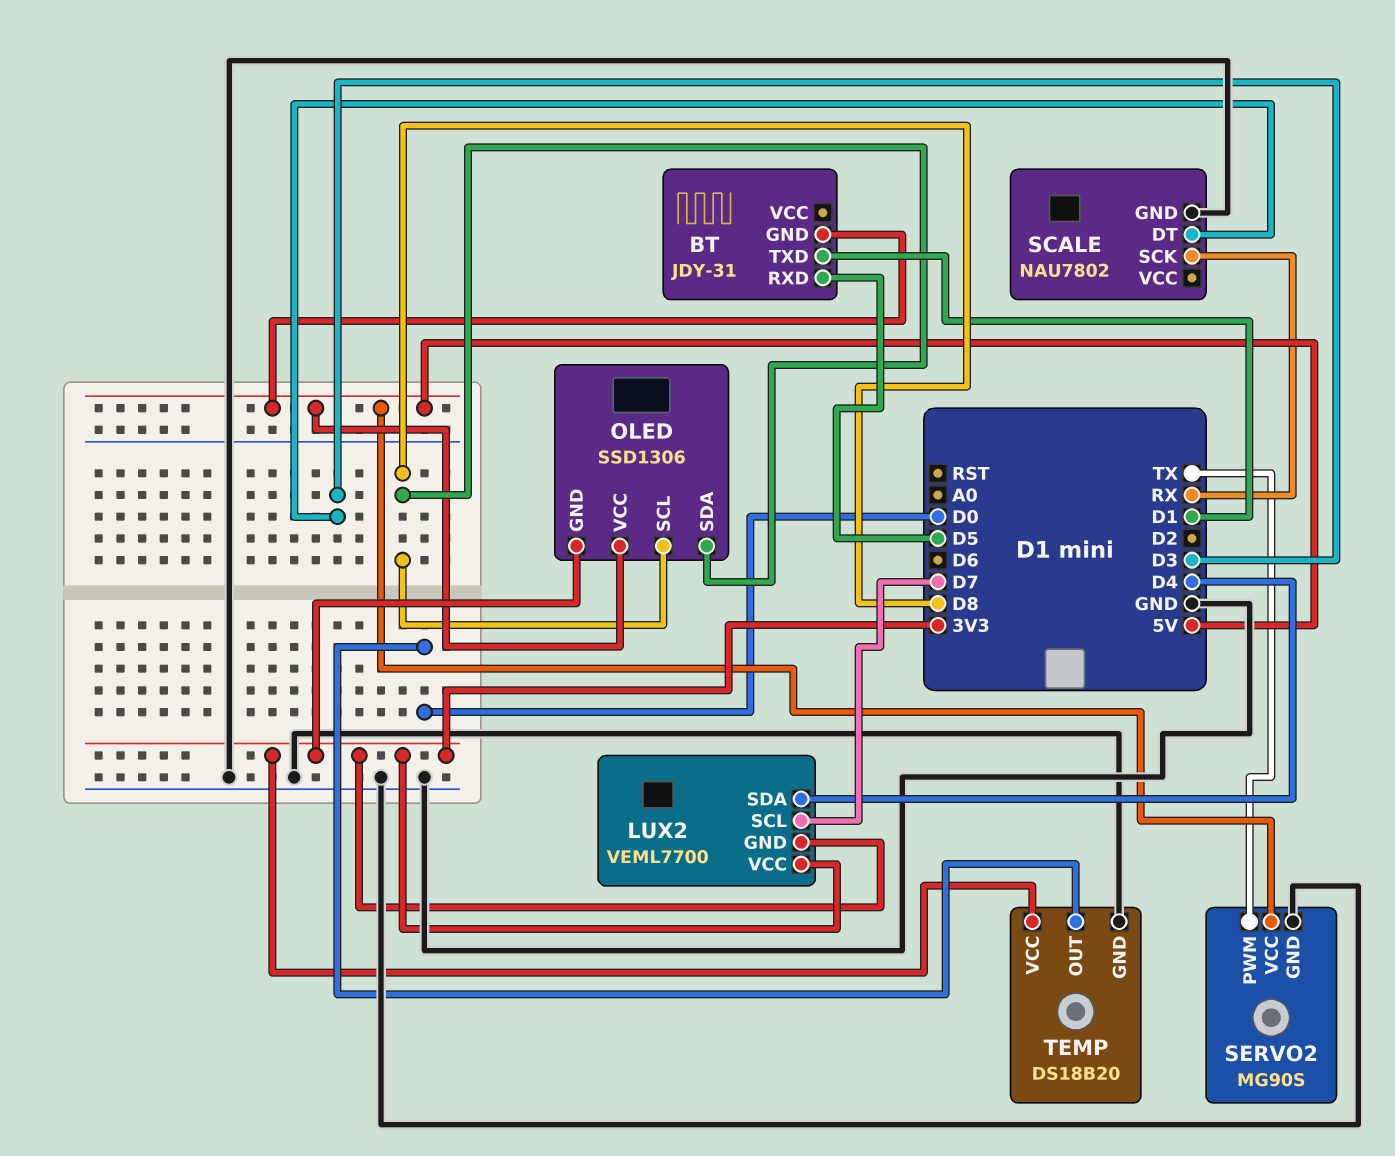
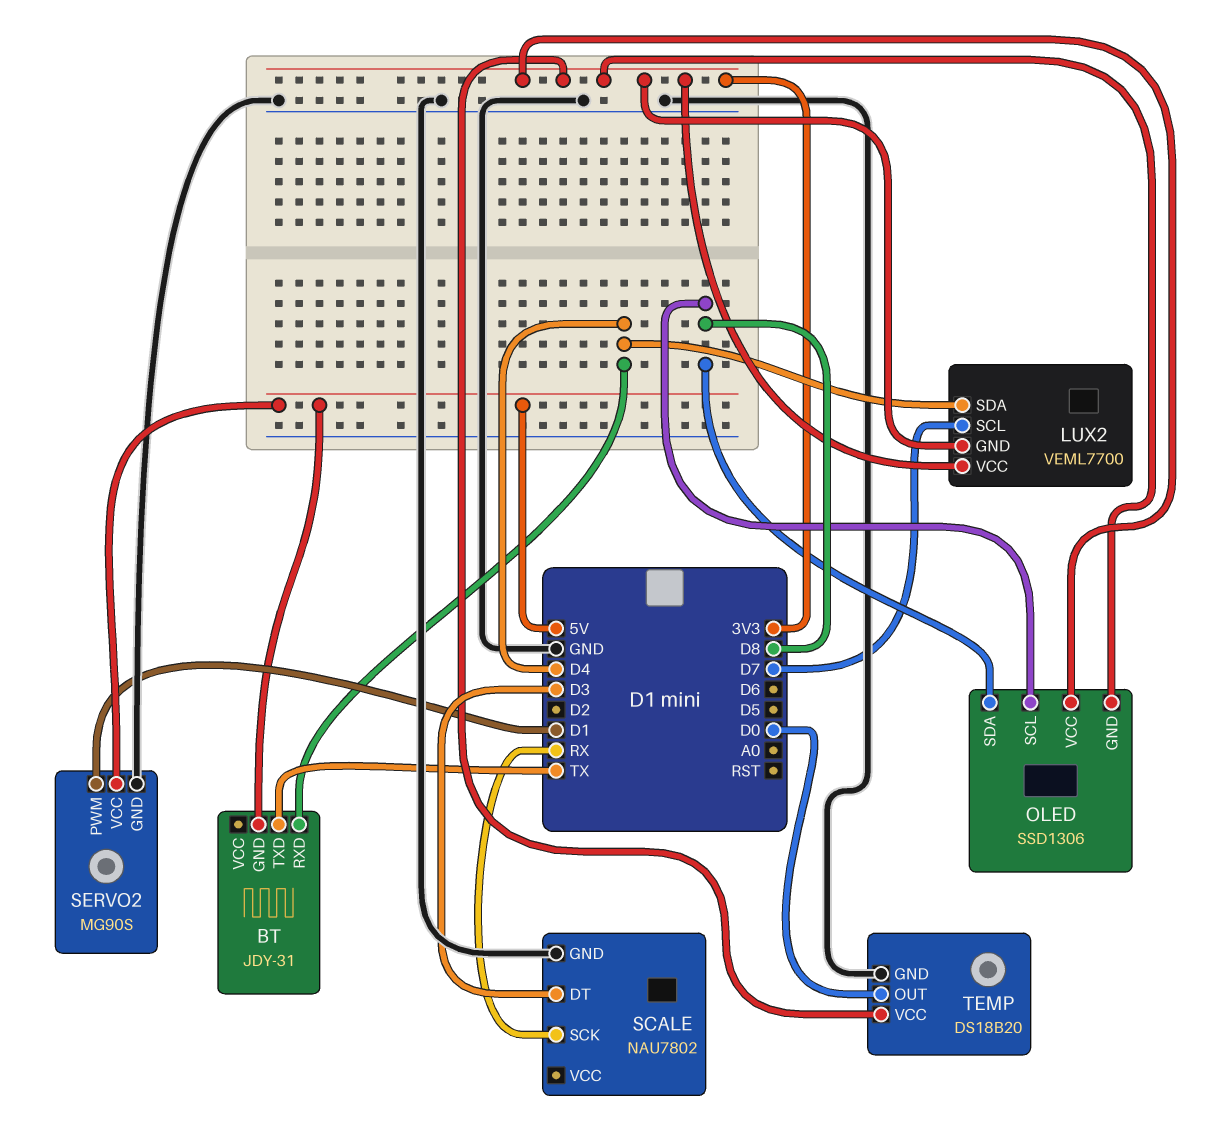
BT pin RXD: D5 -> D4
BT pin TXD: D1 -> TX
OLED pin VCC: 5V -> 3V3
SERVO2 pin PWM: TX -> D1

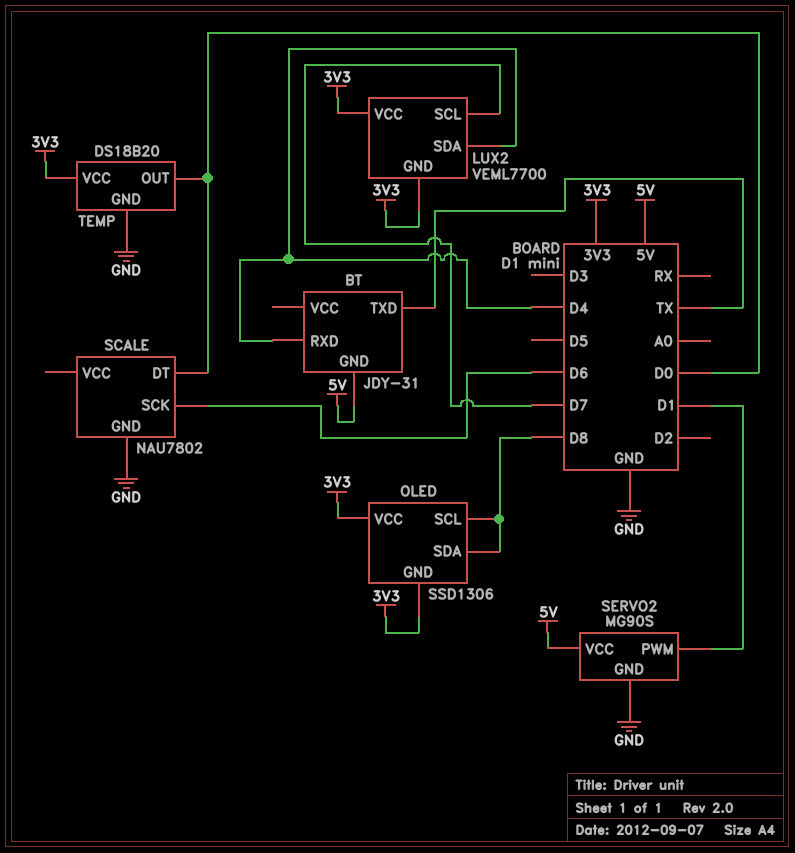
SCALE pin DT: D3 -> D0
SCALE pin SCK: RX -> D6

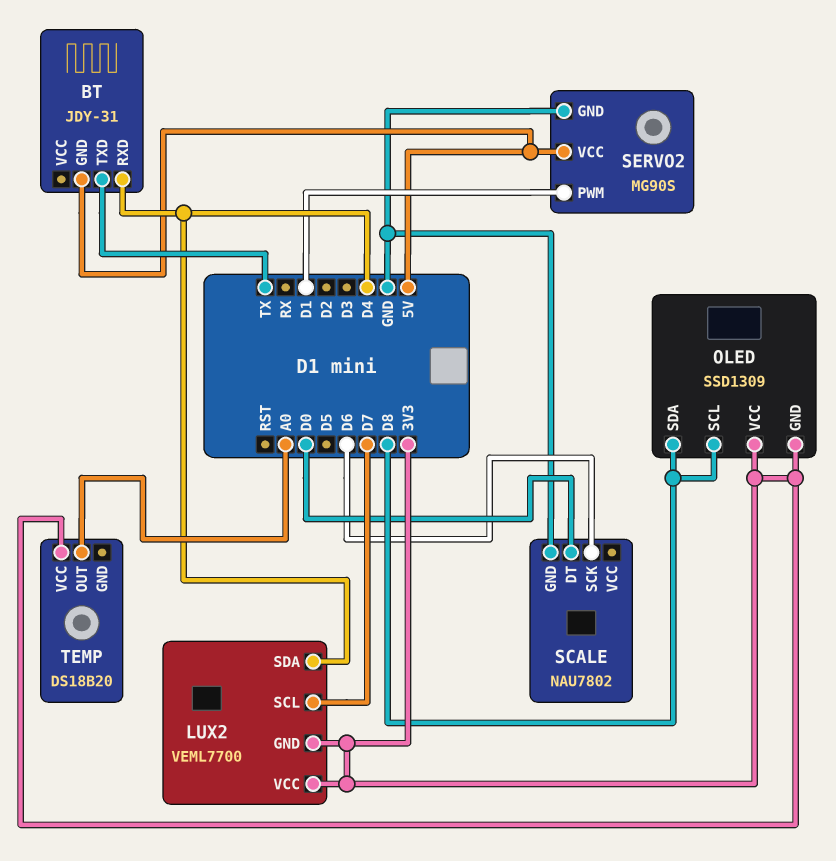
OLED: SSD1306 -> SSD1309
TEMP pin GND: GND -> none
TEMP pin OUT: D0 -> A0

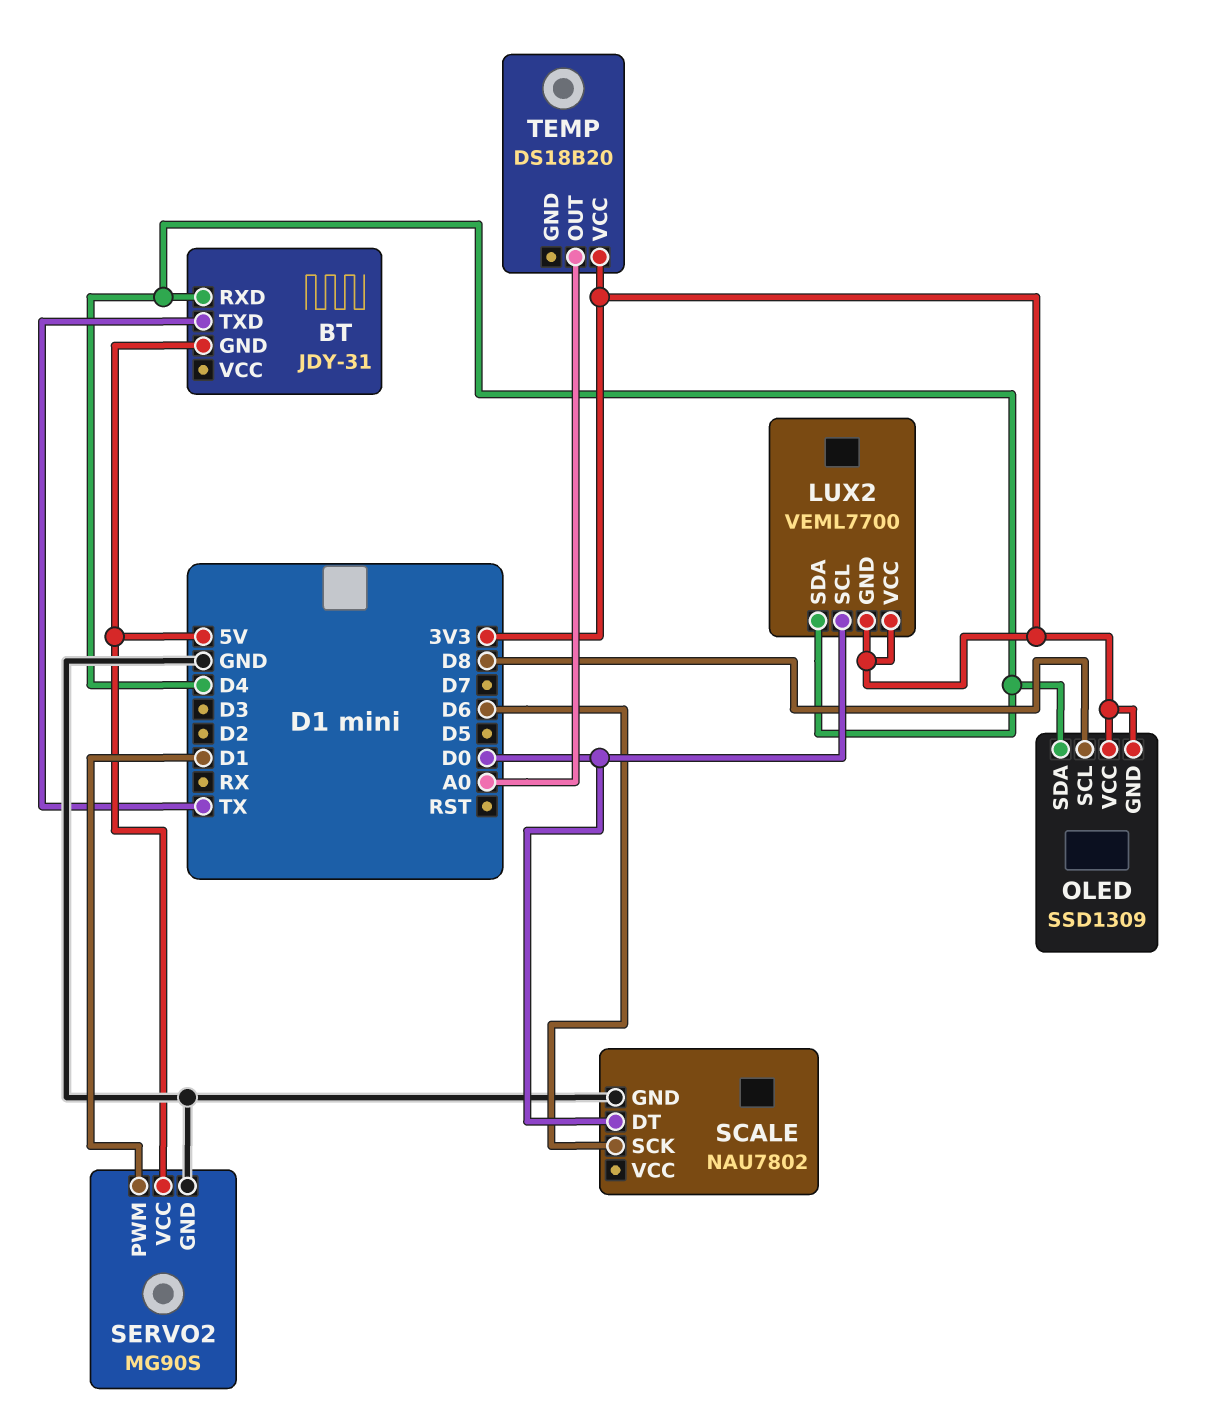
LUX2 pin SCL: D7 -> D0
OLED pin SDA: D8 -> D4

